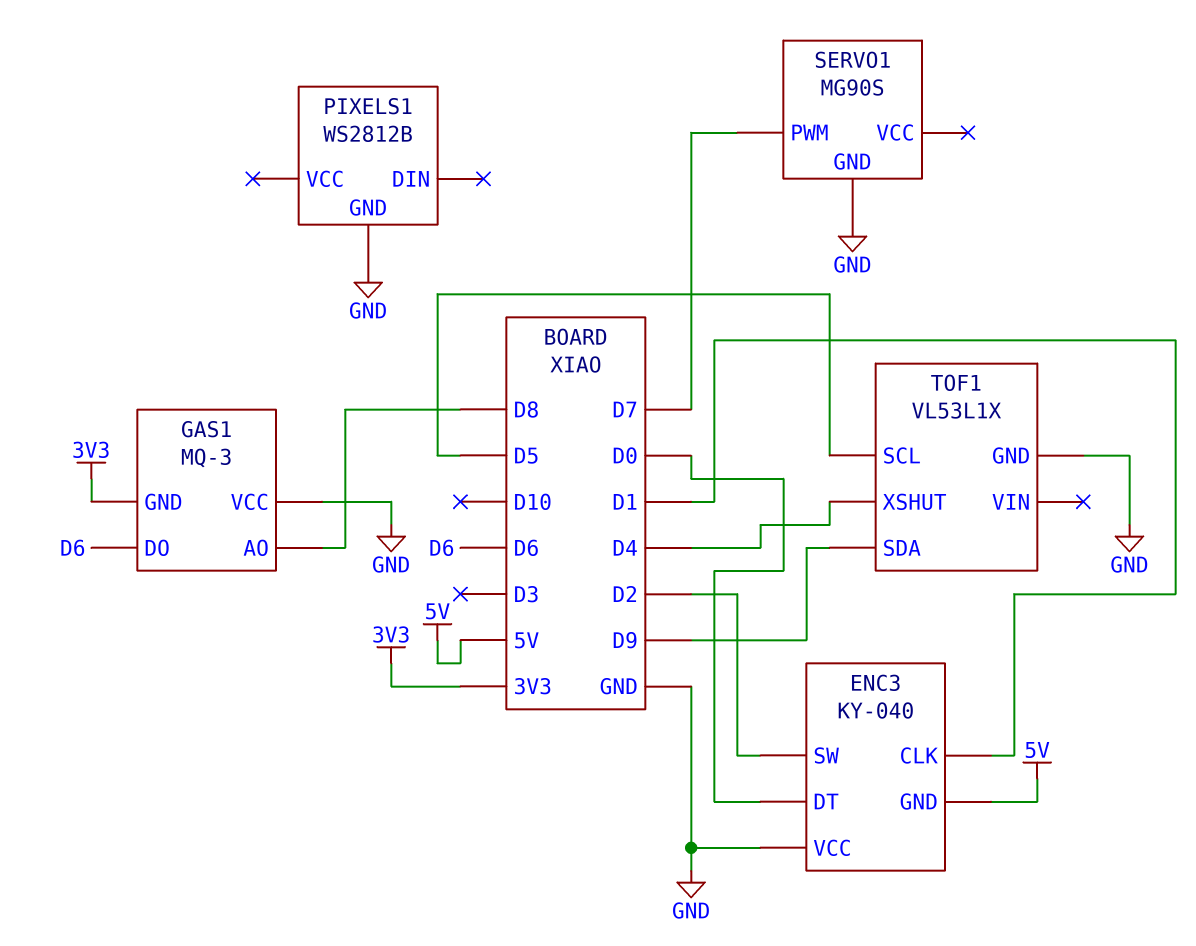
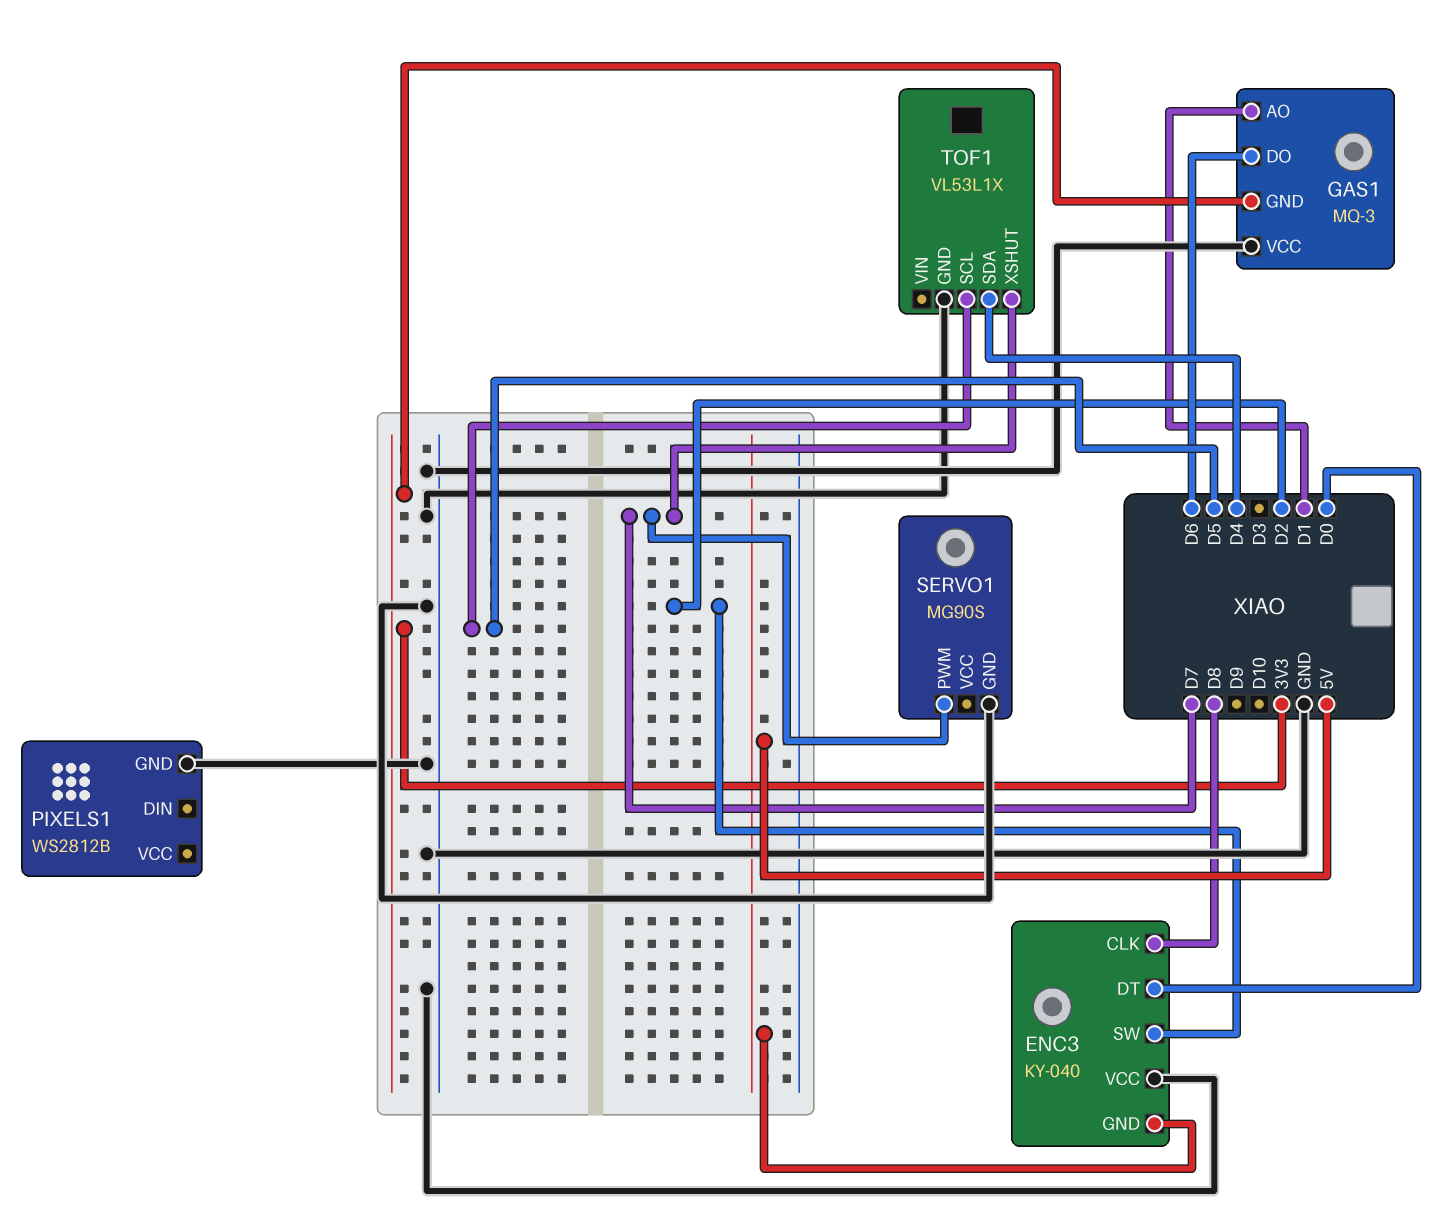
ENC3 pin CLK: D1 -> D8
GAS1 pin AO: D8 -> D1
TOF1 pin SDA: D9 -> D4
TOF1 pin XSHUT: D4 -> D7

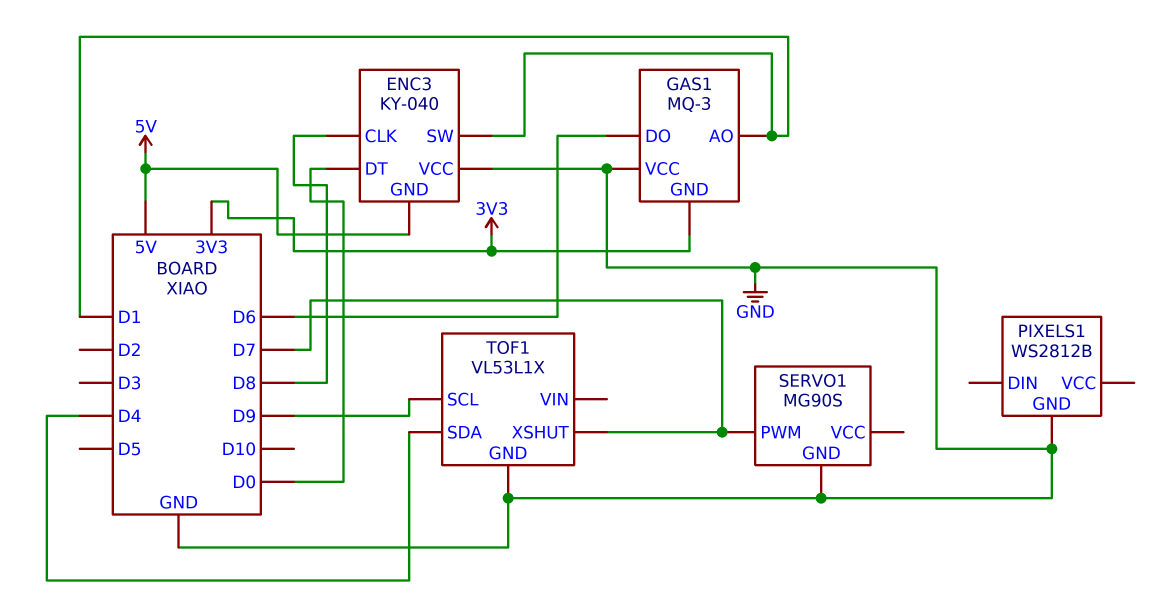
ENC3 pin SW: D2 -> D1
TOF1 pin SCL: D5 -> D9

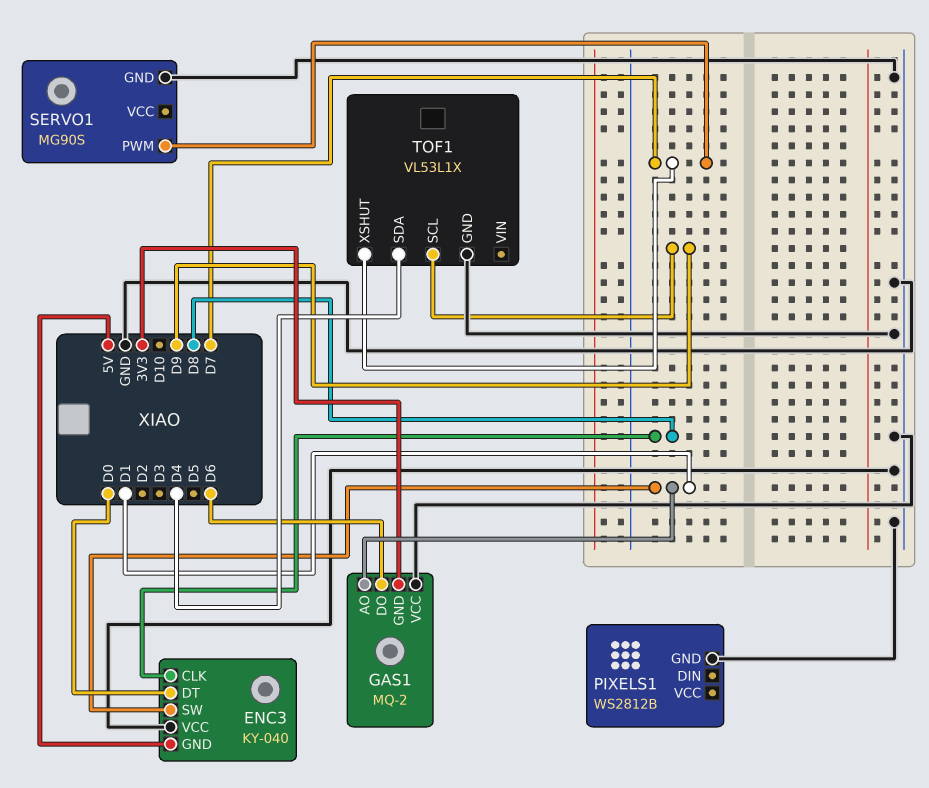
GAS1: MQ-3 -> MQ-2

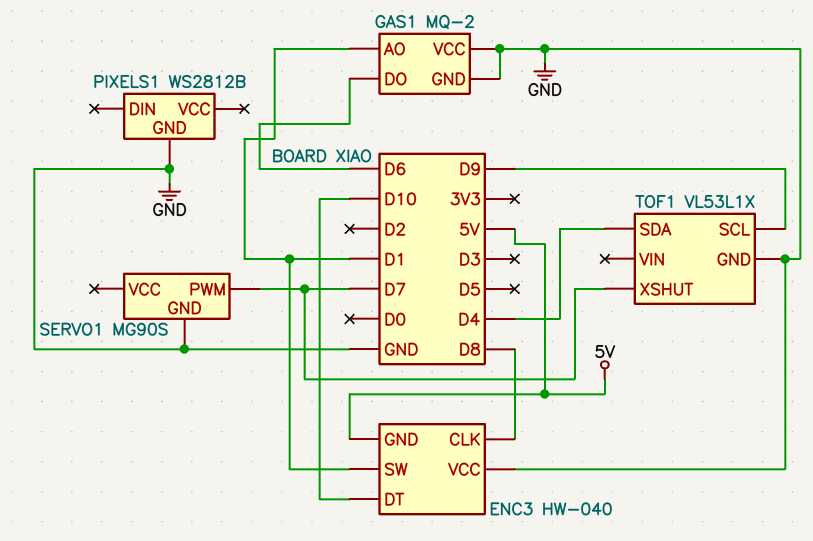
ENC3: KY-040 -> HW-040
ENC3 pin DT: D0 -> D10
GAS1 pin GND: 3V3 -> GND

